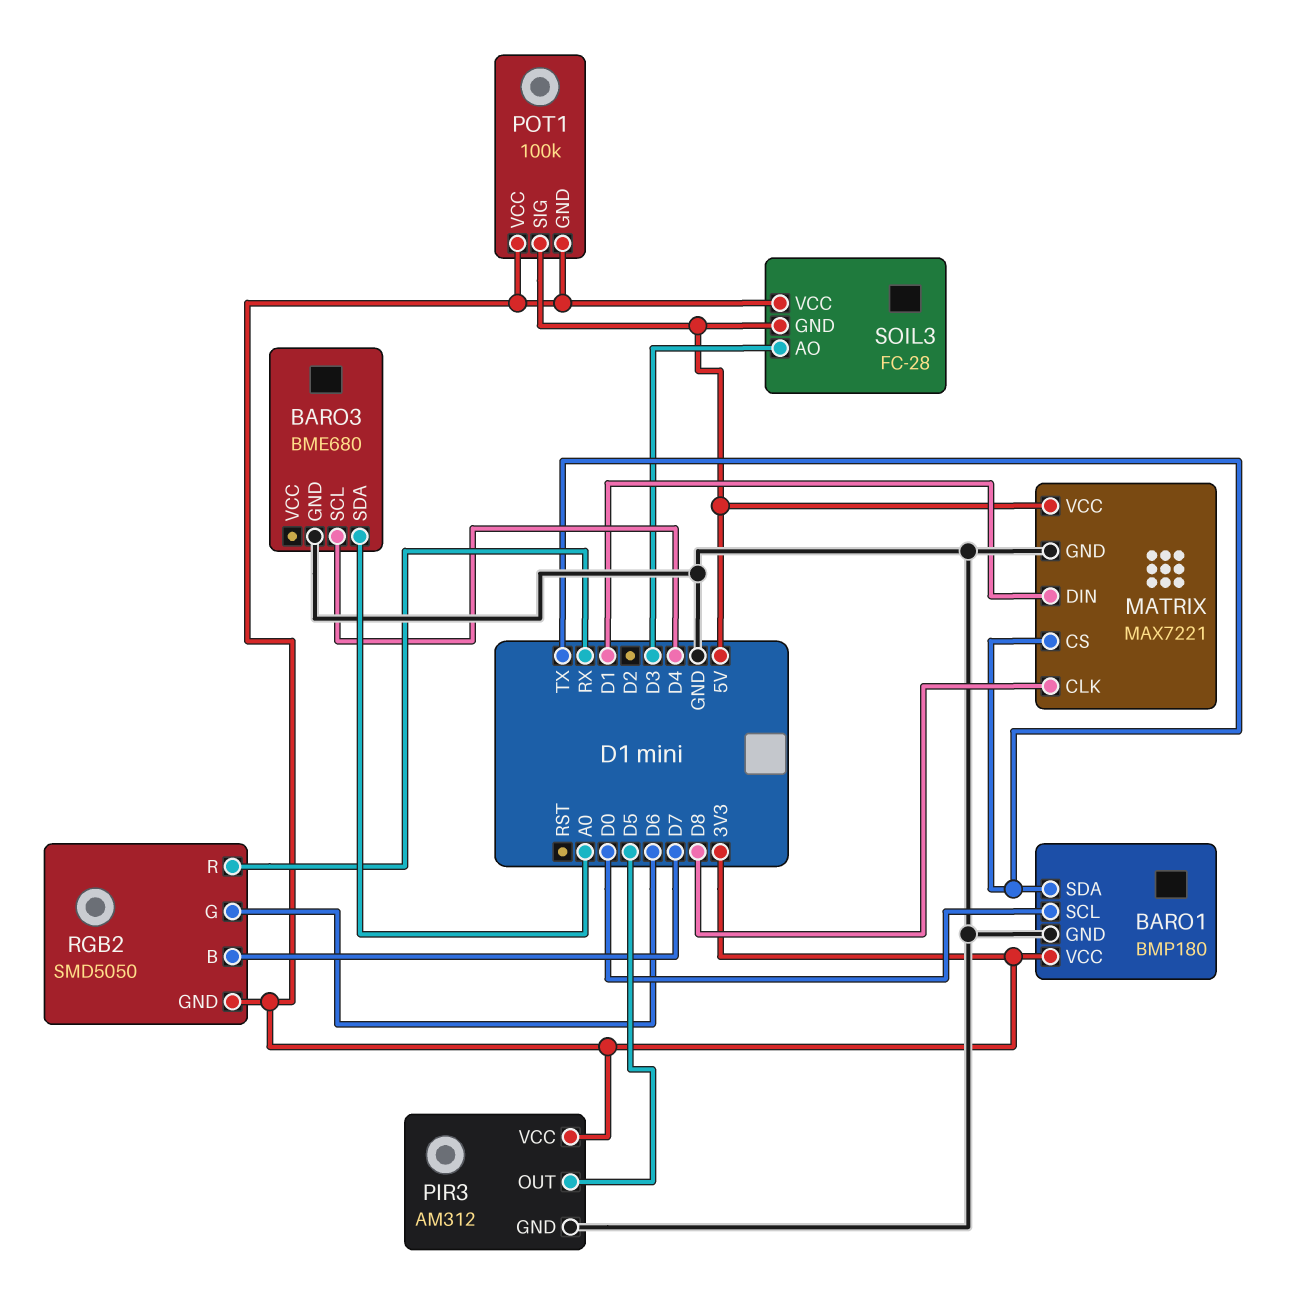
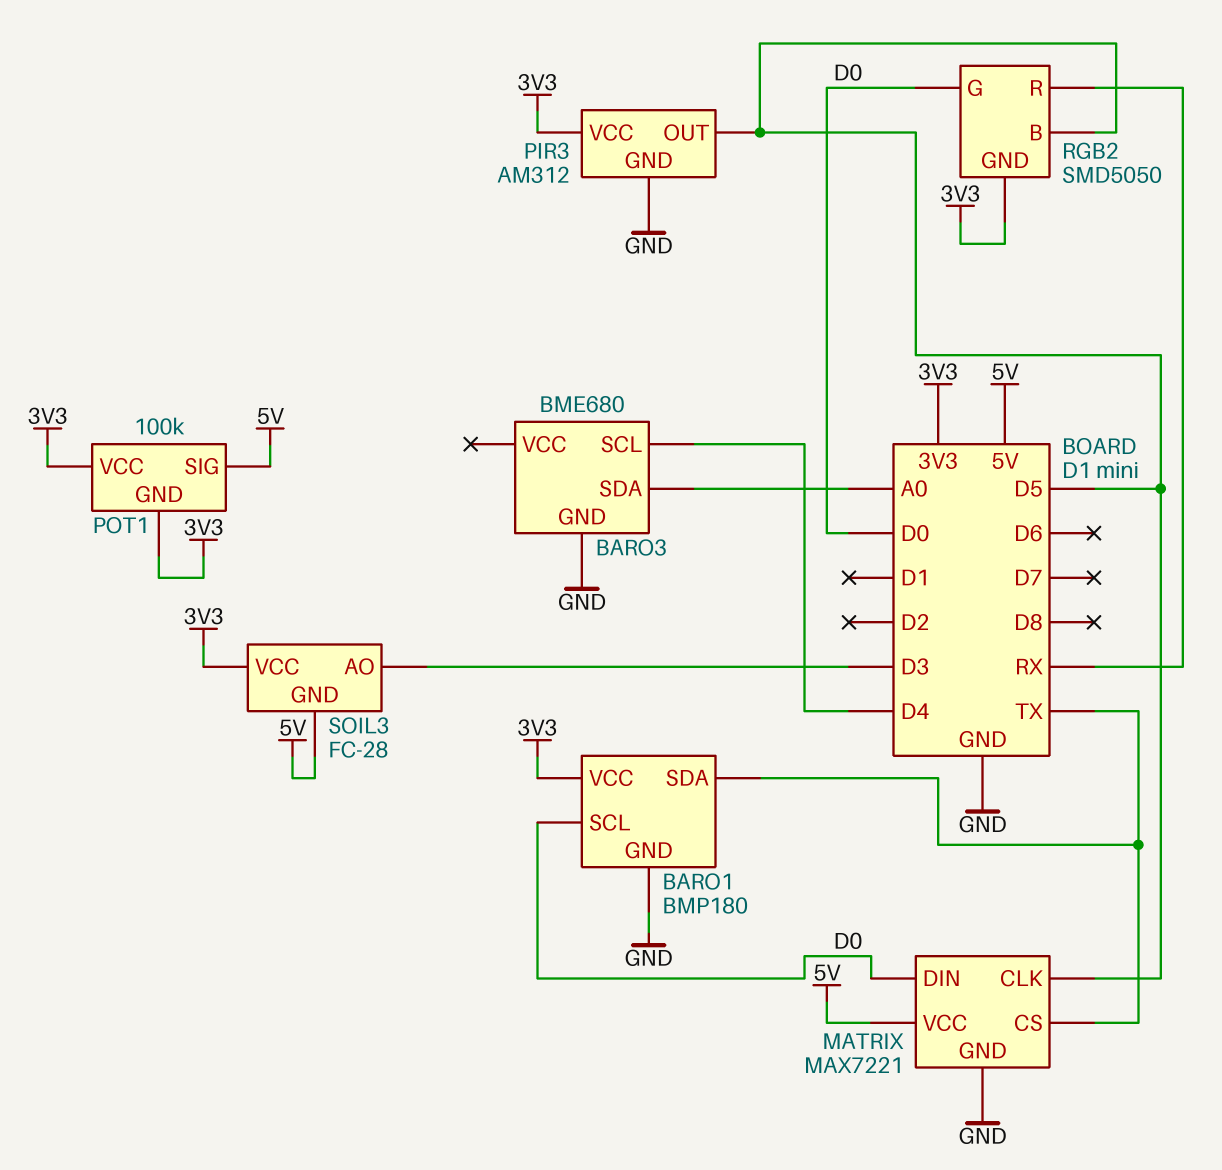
MATRIX pin CLK: D8 -> D5
MATRIX pin DIN: D1 -> D0
RGB2 pin B: D7 -> D5
RGB2 pin G: D6 -> D0

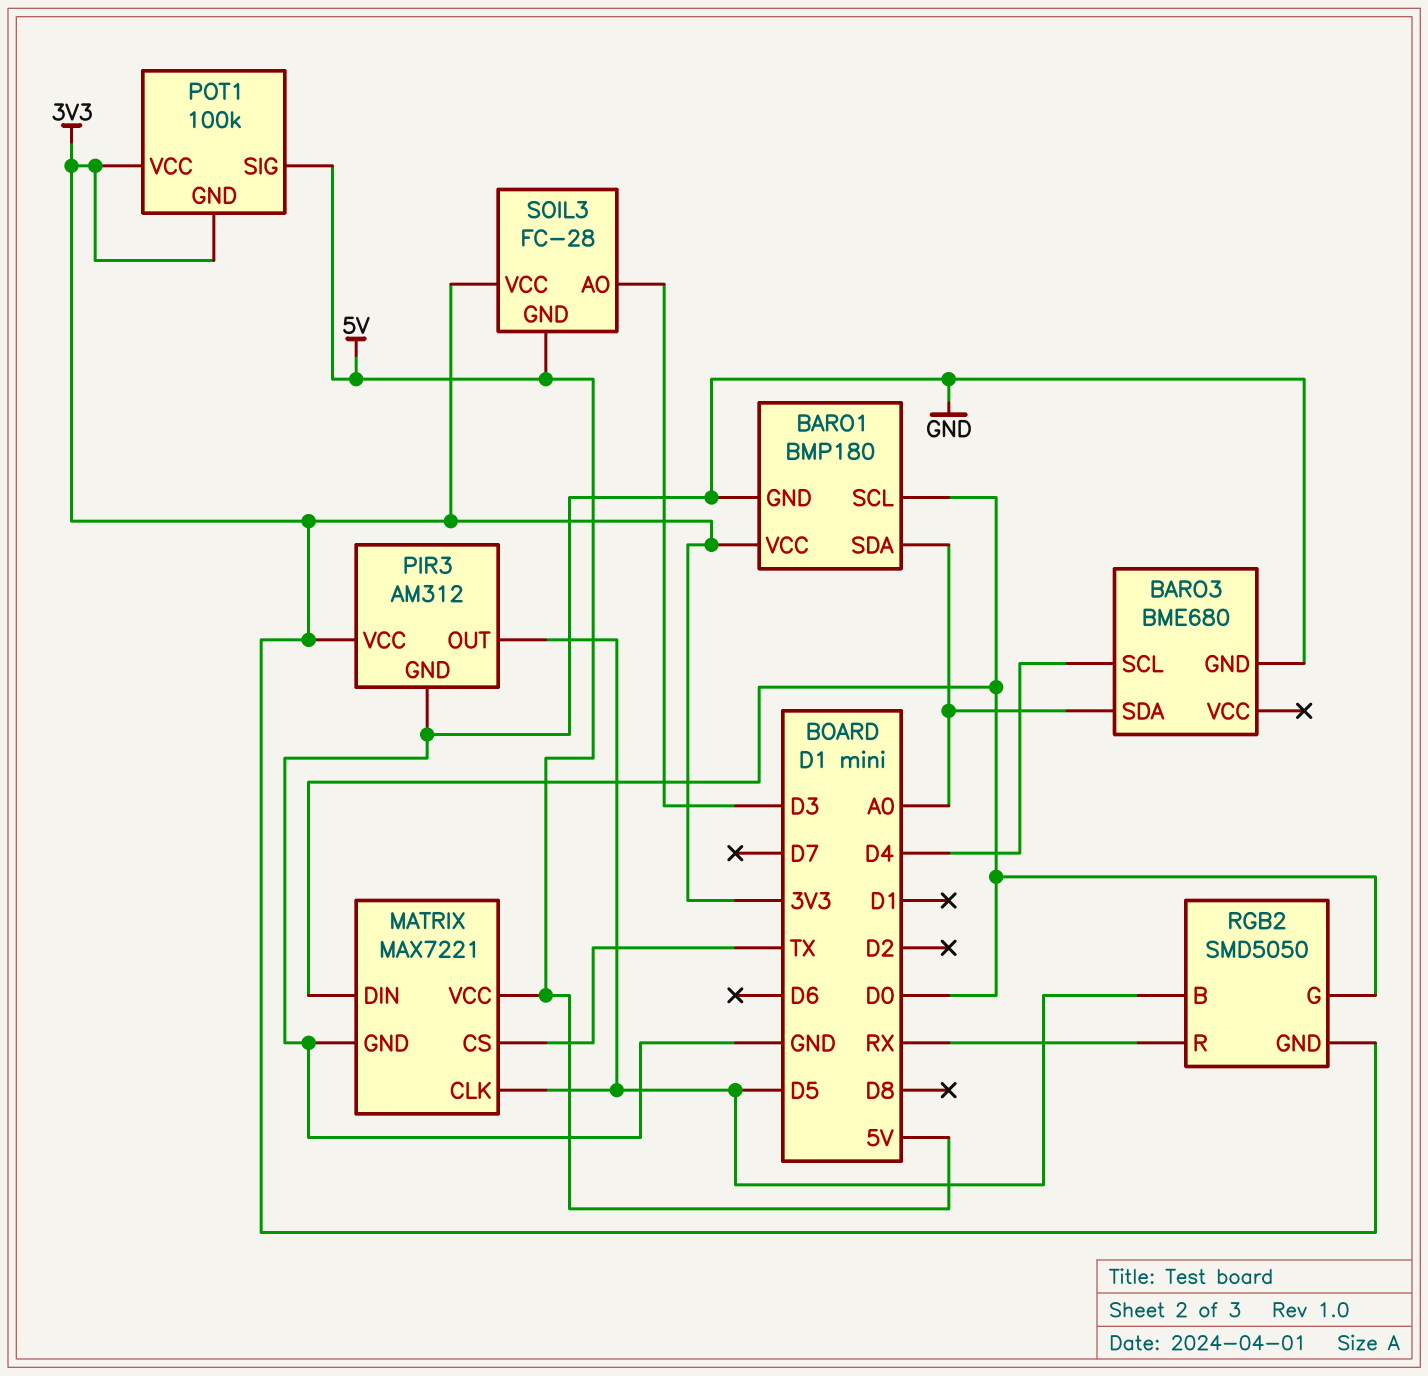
BARO1 pin SDA: TX -> A0

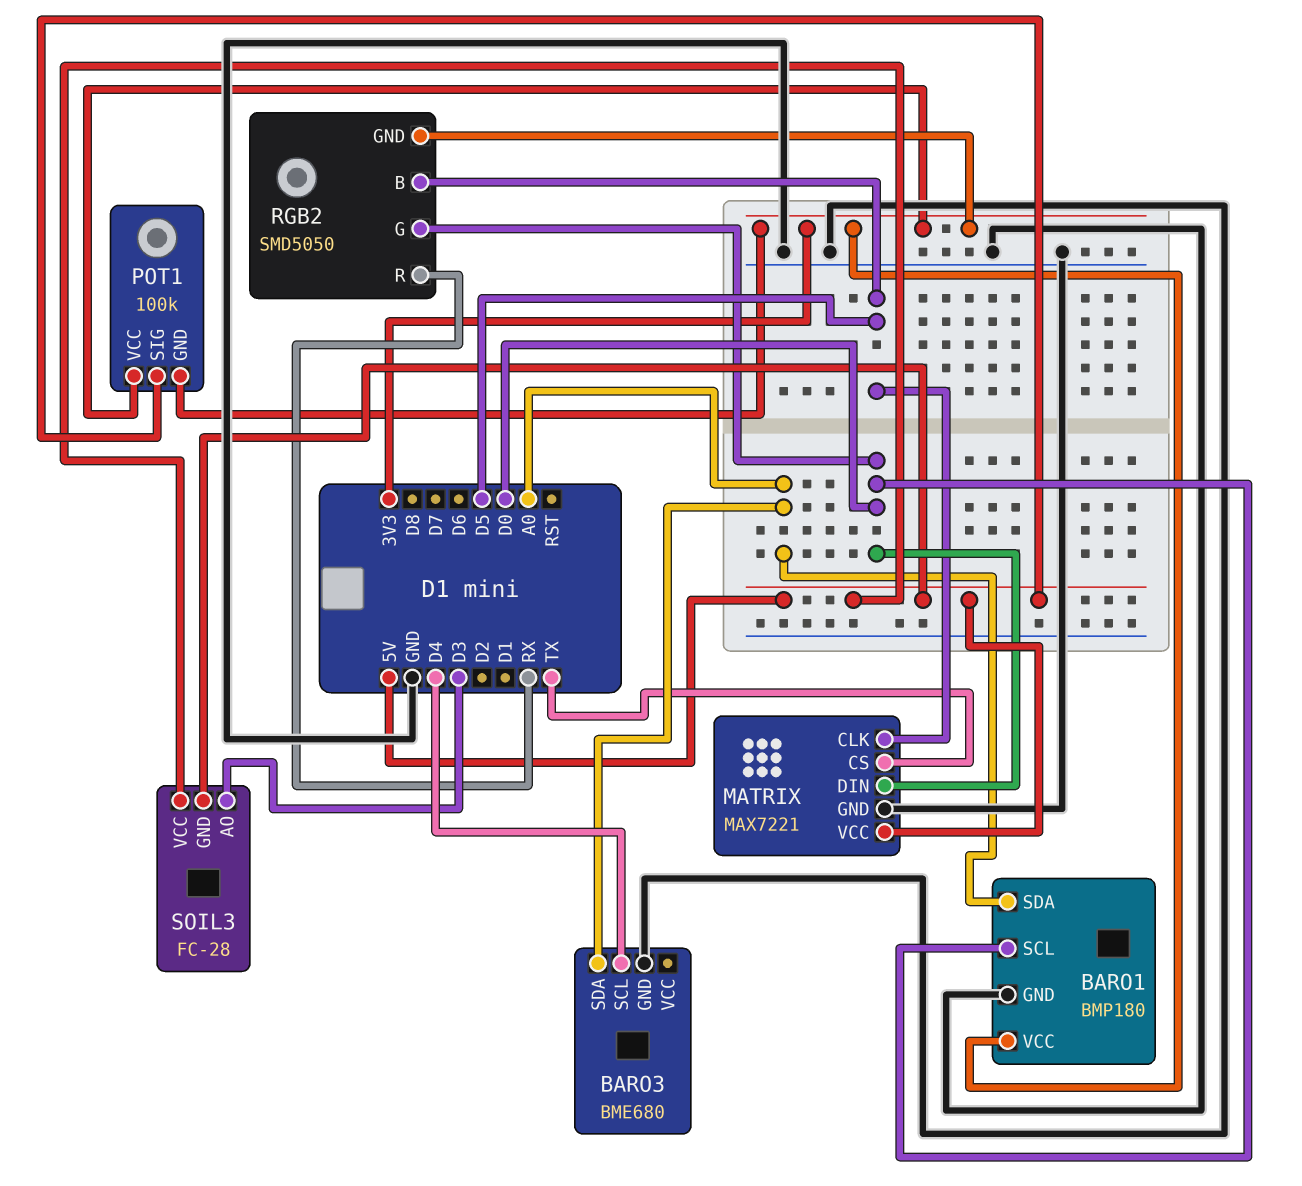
PIR3: AM312 -> none
PIR3 pin GND: GND -> none
PIR3 pin OUT: D5 -> none
PIR3 pin VCC: 3V3 -> none
SOIL3 pin VCC: 3V3 -> 5V

